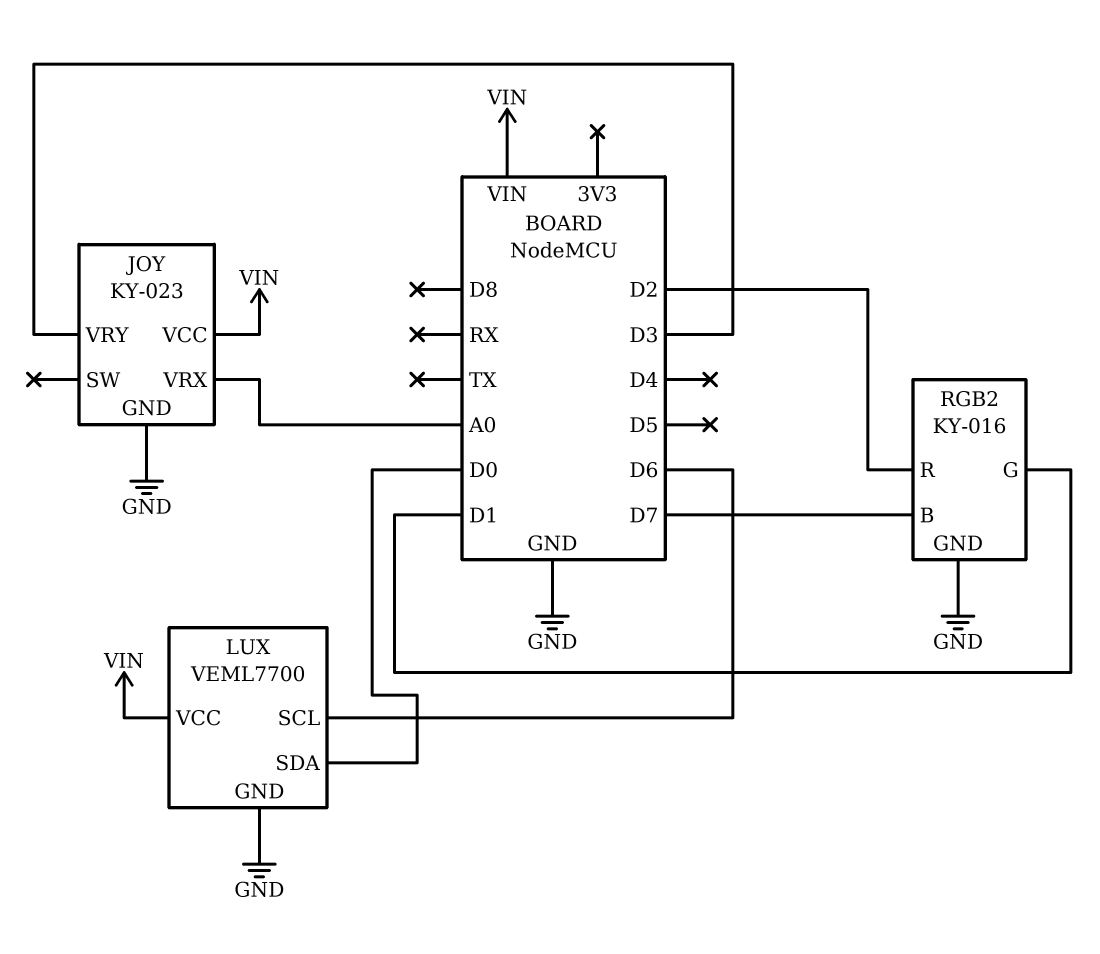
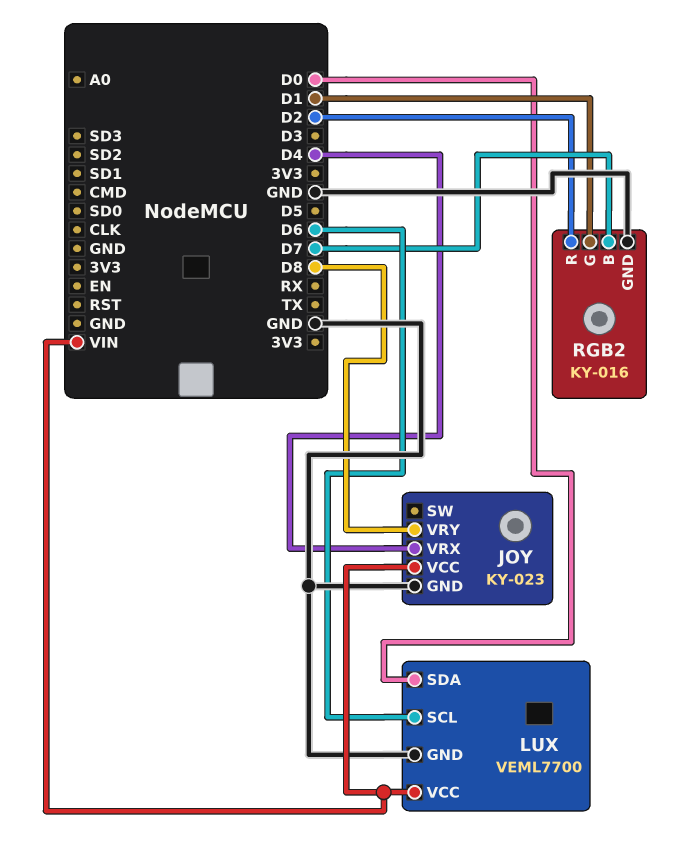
JOY pin VRX: A0 -> D4
JOY pin VRY: D3 -> D8

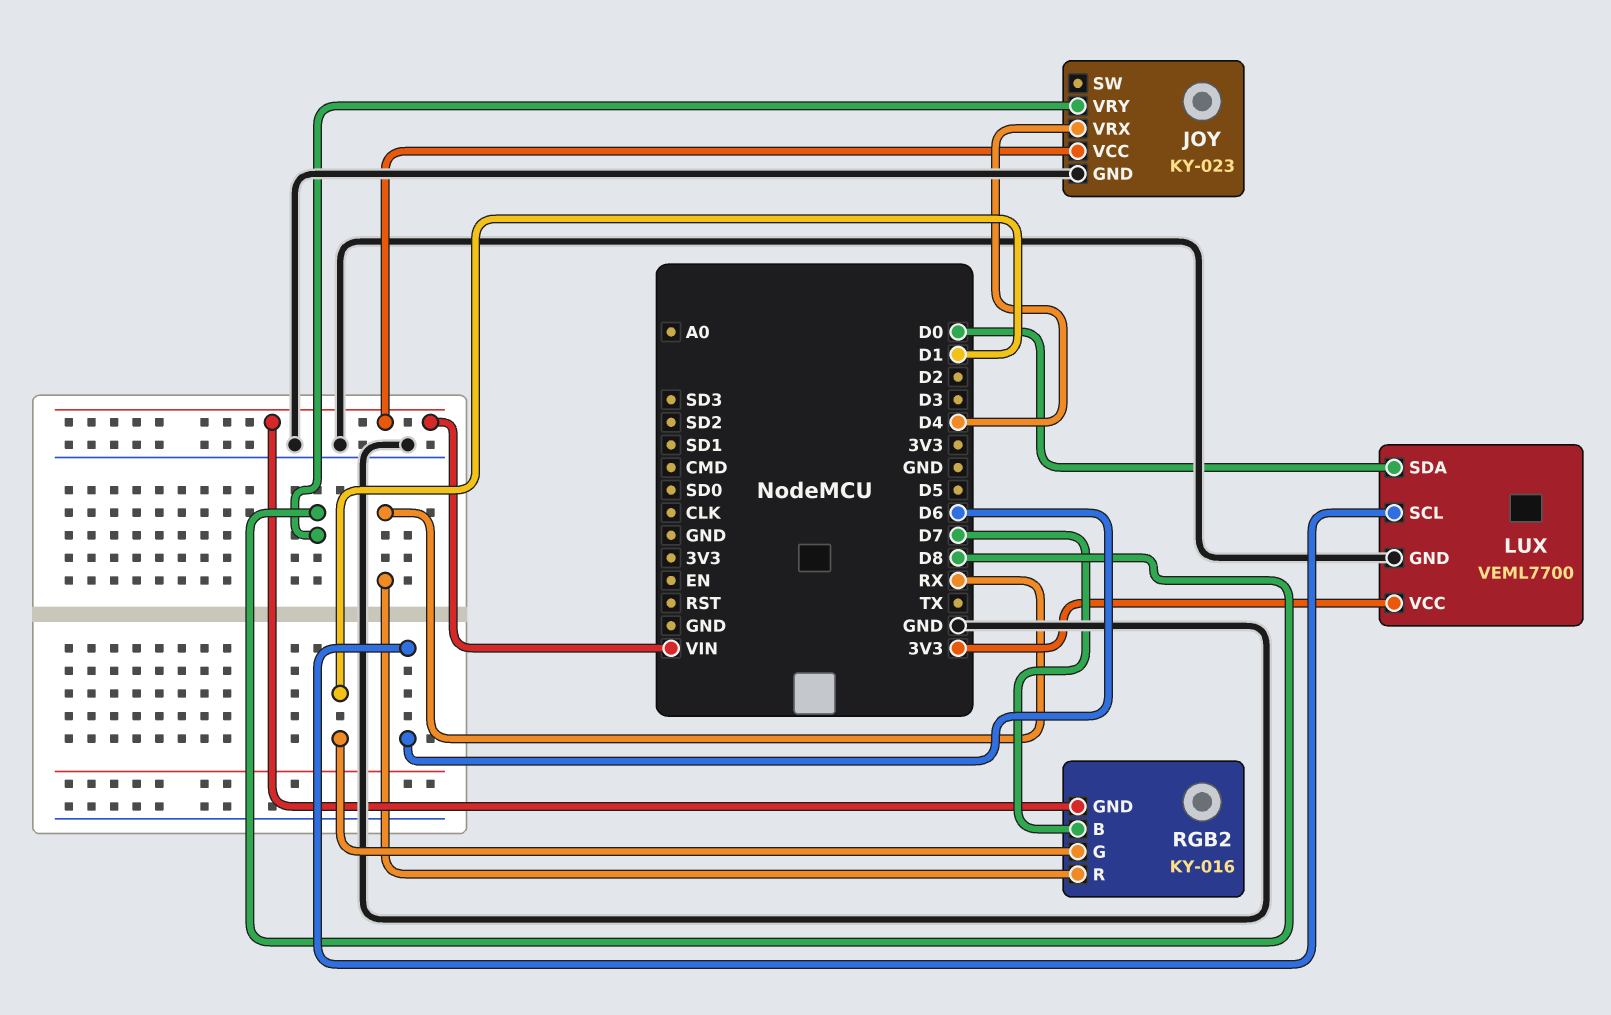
LUX pin VCC: VIN -> 3V3
RGB2 pin GND: GND -> VIN
RGB2 pin R: D2 -> RX

